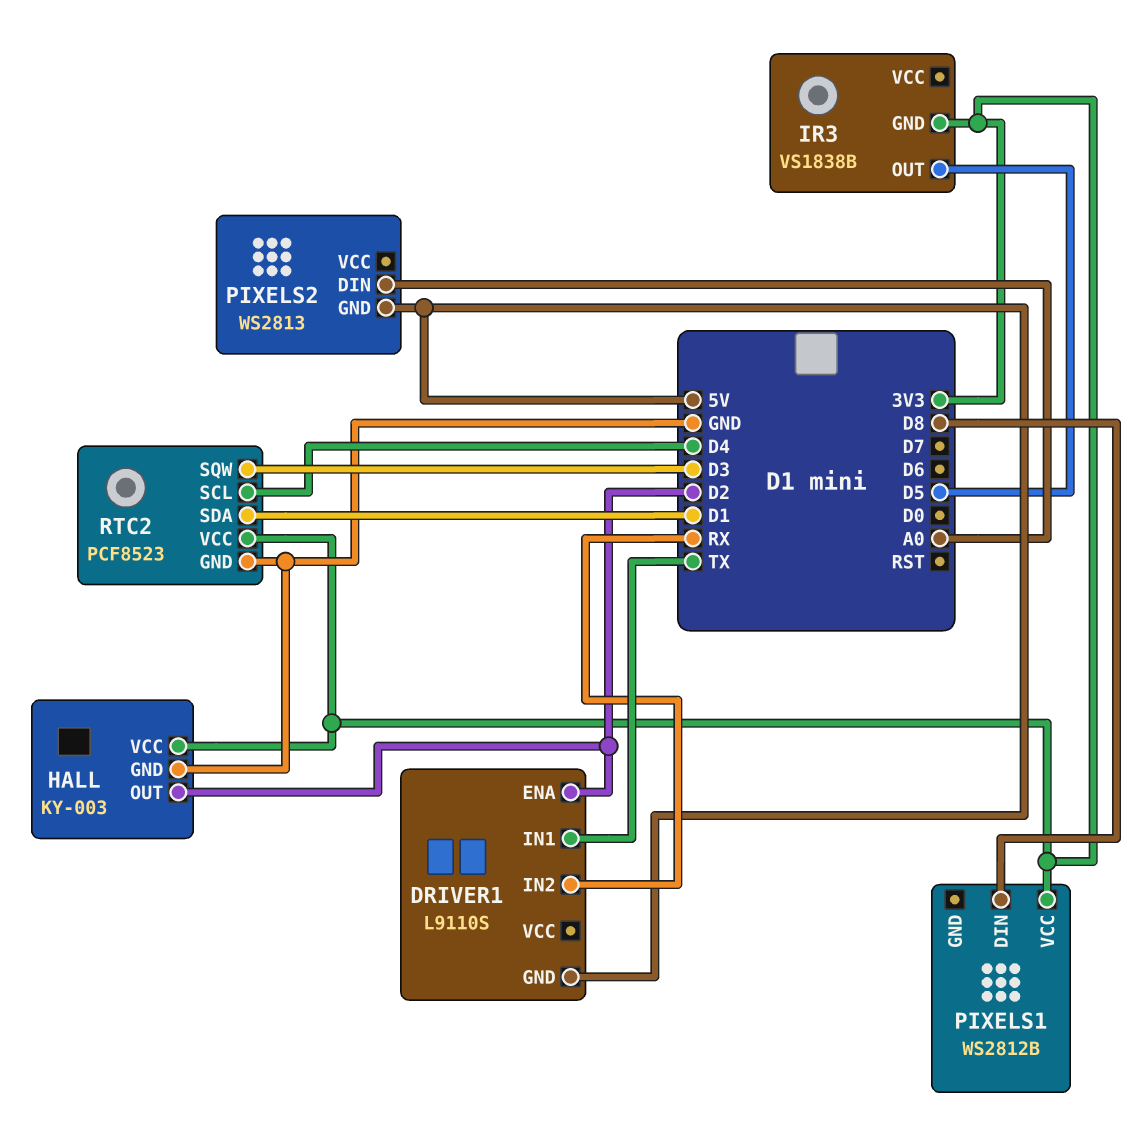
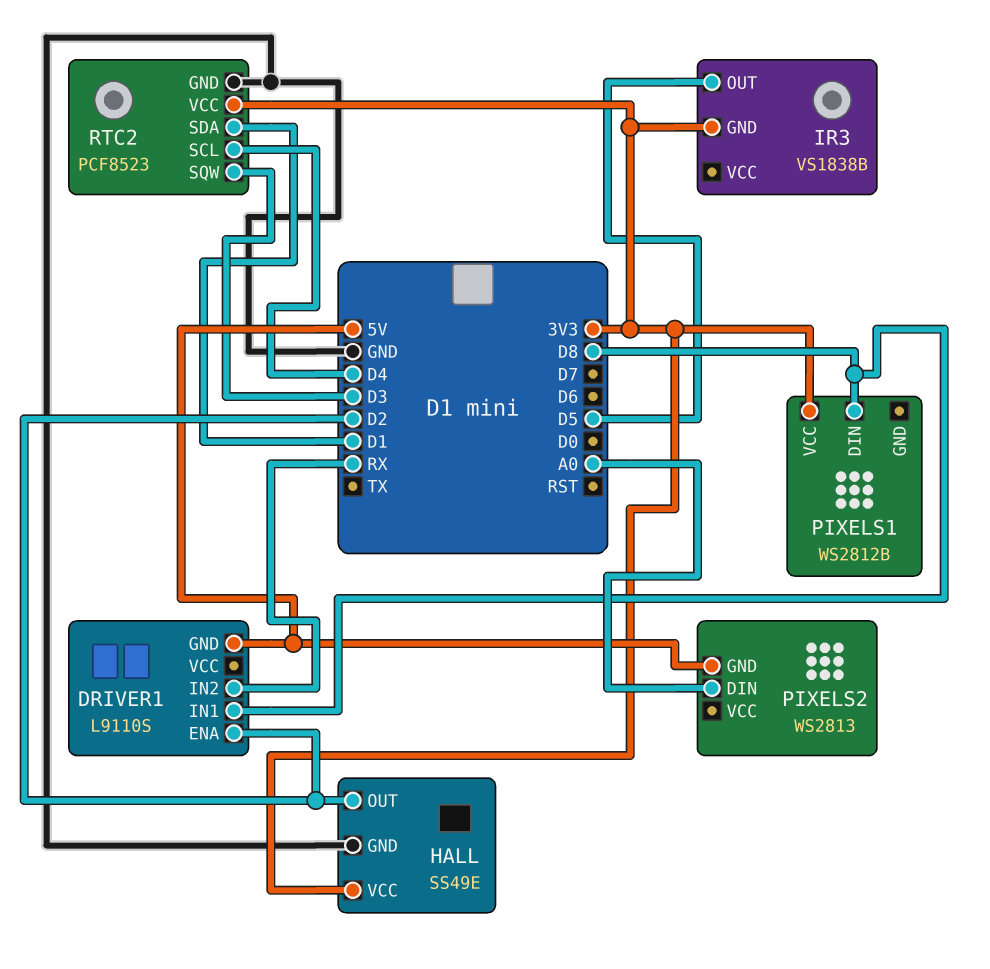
DRIVER1 pin IN1: TX -> D8
HALL: KY-003 -> SS49E

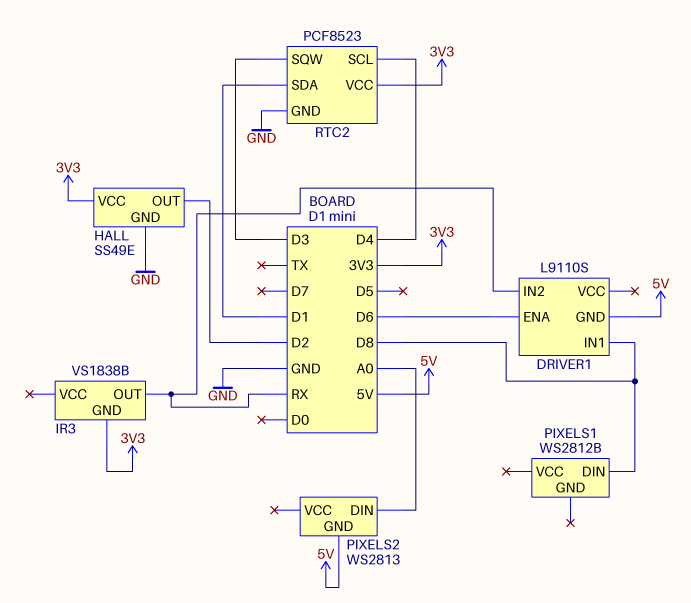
DRIVER1 pin ENA: D2 -> D6
IR3 pin OUT: D5 -> RX
PIXELS1 pin VCC: 3V3 -> none

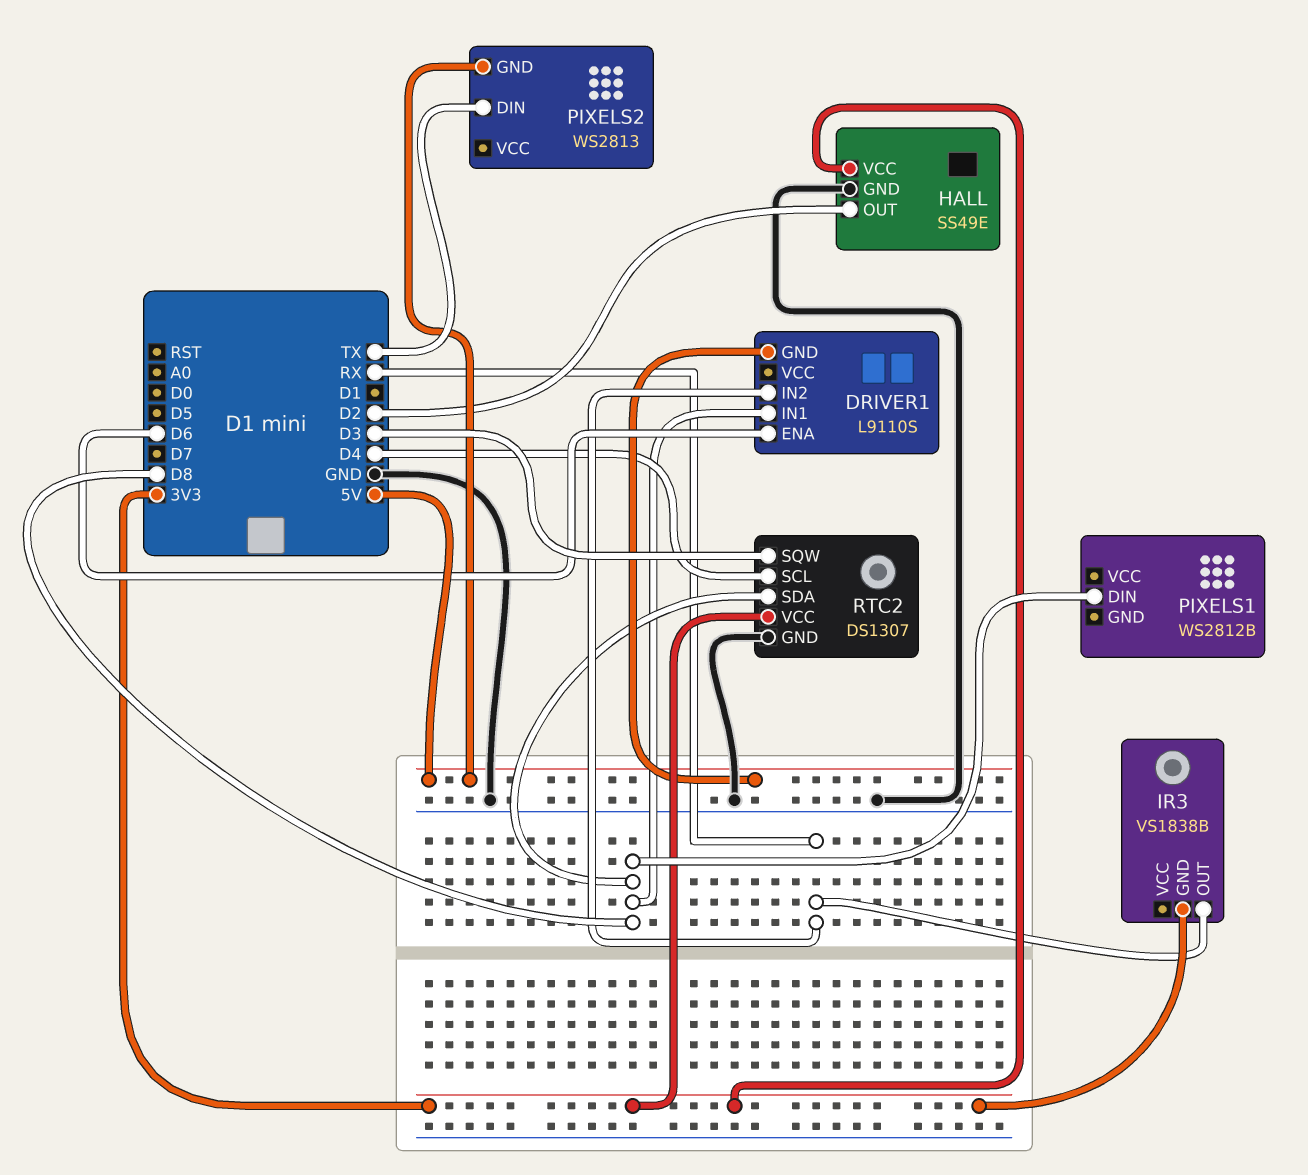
PIXELS2 pin DIN: A0 -> TX
RTC2: PCF8523 -> DS1307
RTC2 pin SDA: D1 -> D8

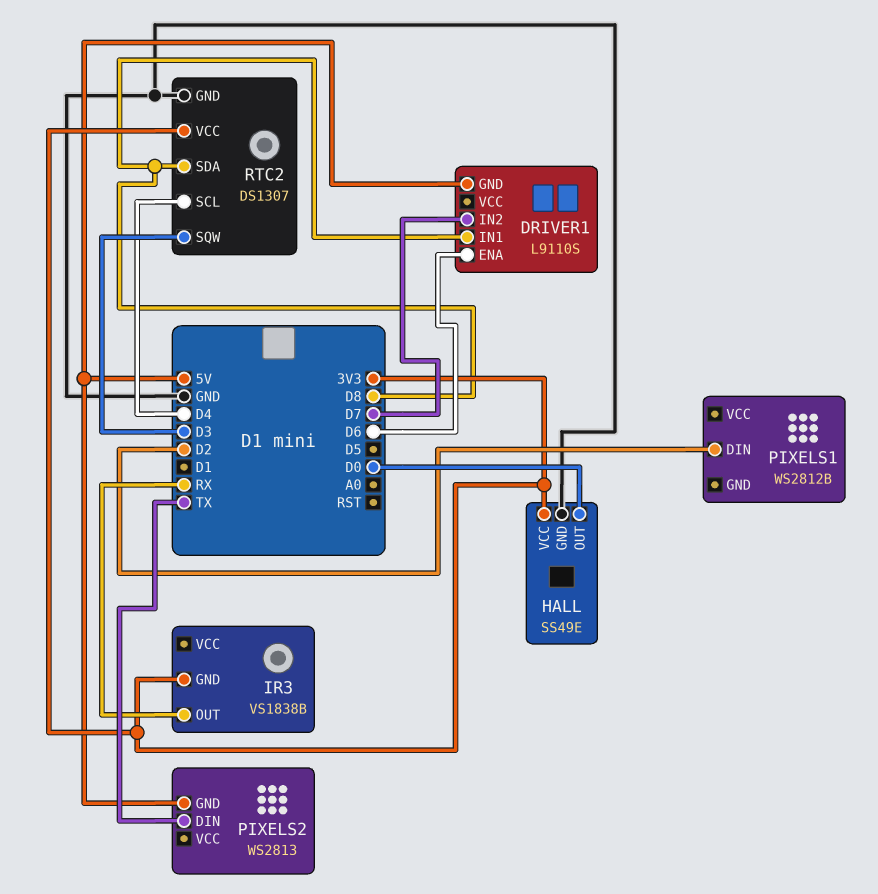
DRIVER1 pin IN2: RX -> D7
HALL pin OUT: D2 -> D0
PIXELS1 pin DIN: D8 -> D2

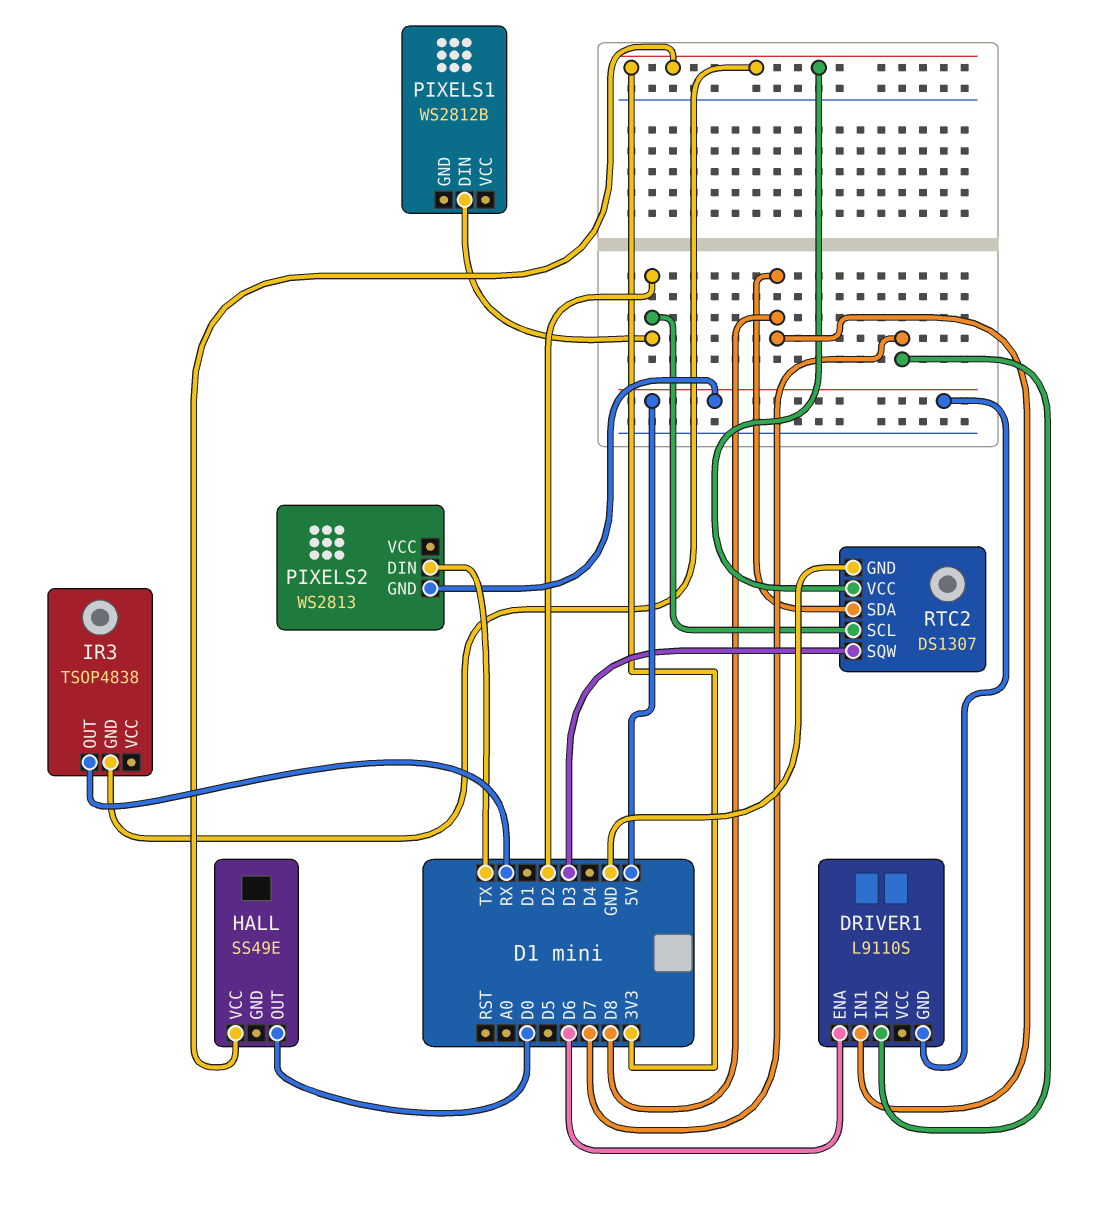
HALL pin GND: GND -> none
IR3: VS1838B -> TSOP4838
RTC2 pin SCL: D4 -> D2

